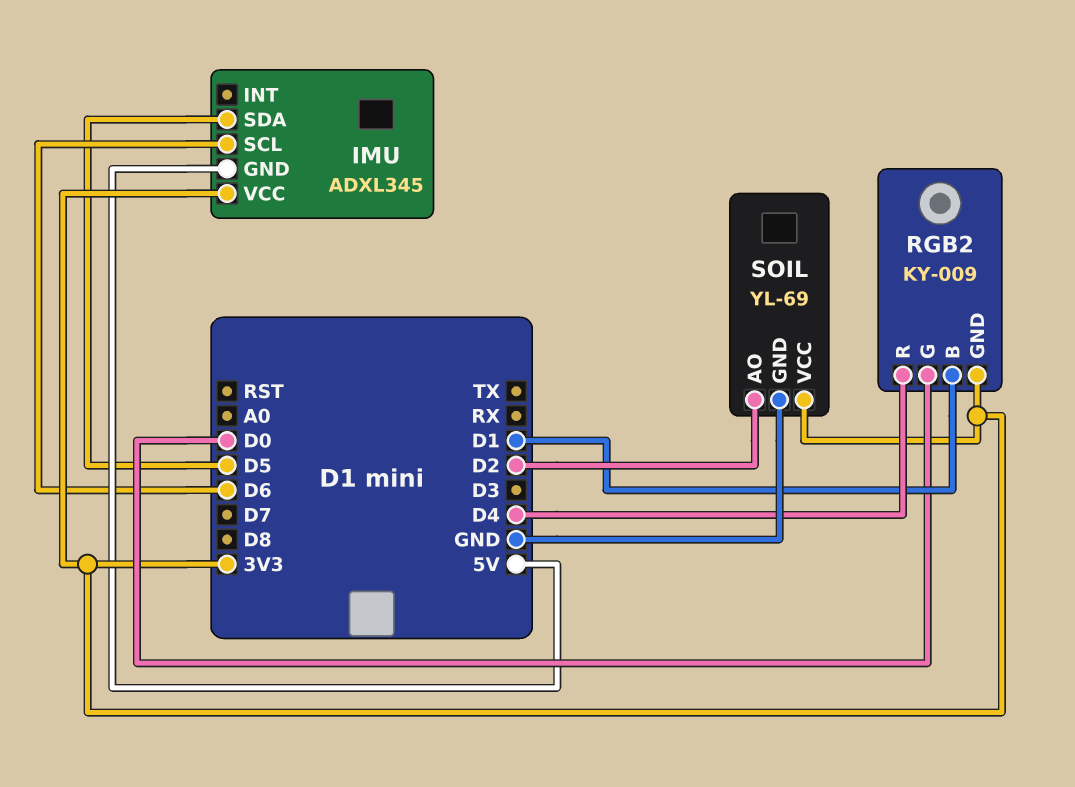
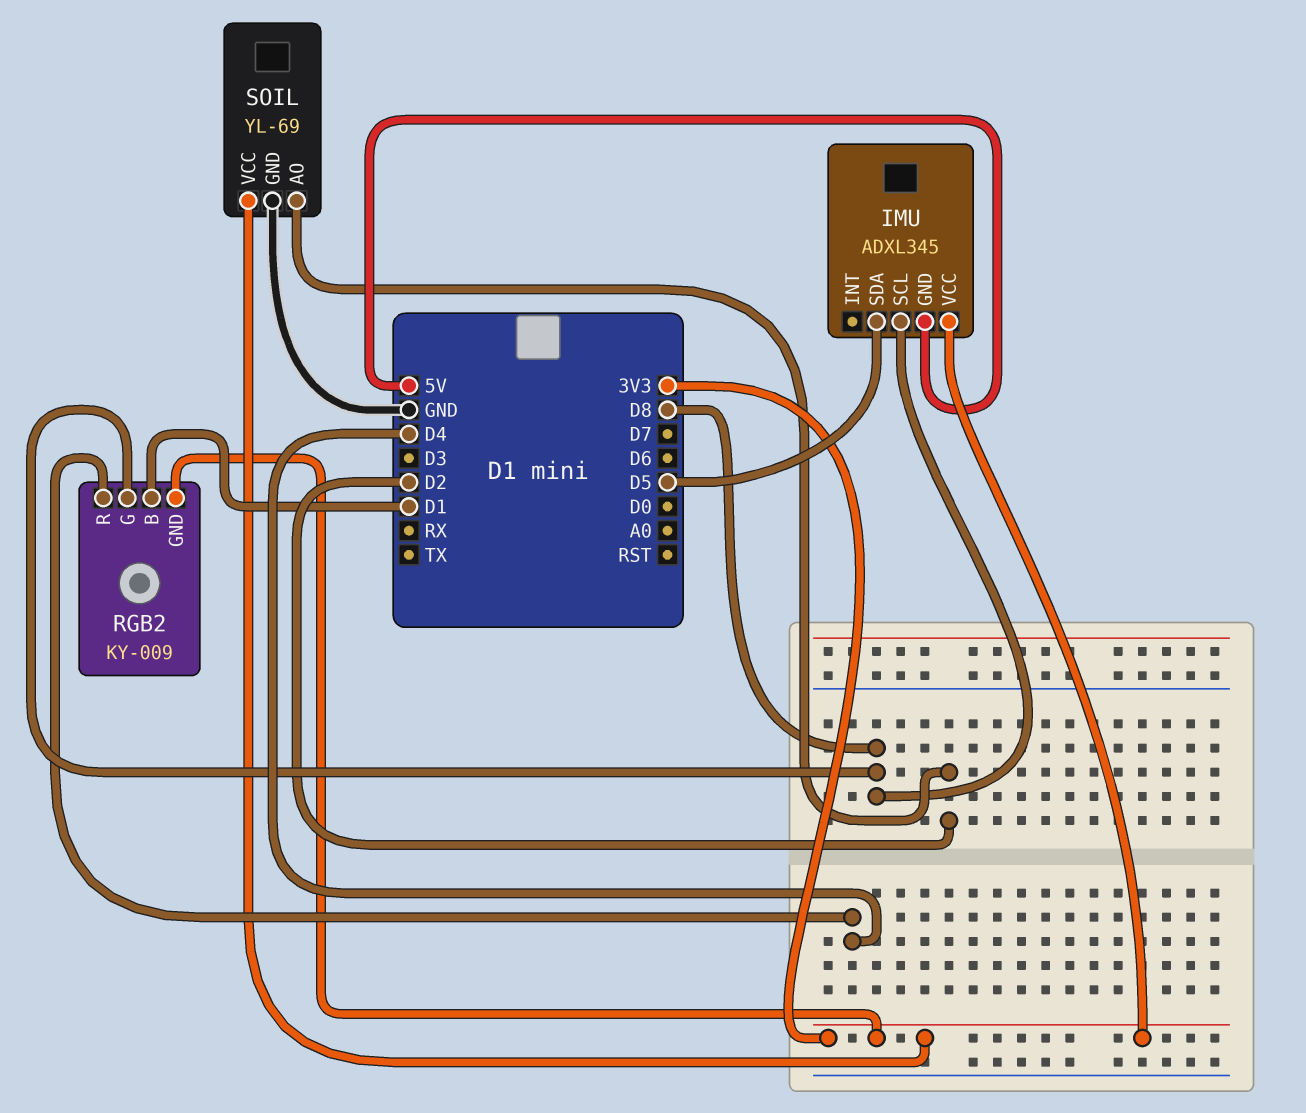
IMU pin SCL: D6 -> D8
RGB2 pin G: D0 -> D8

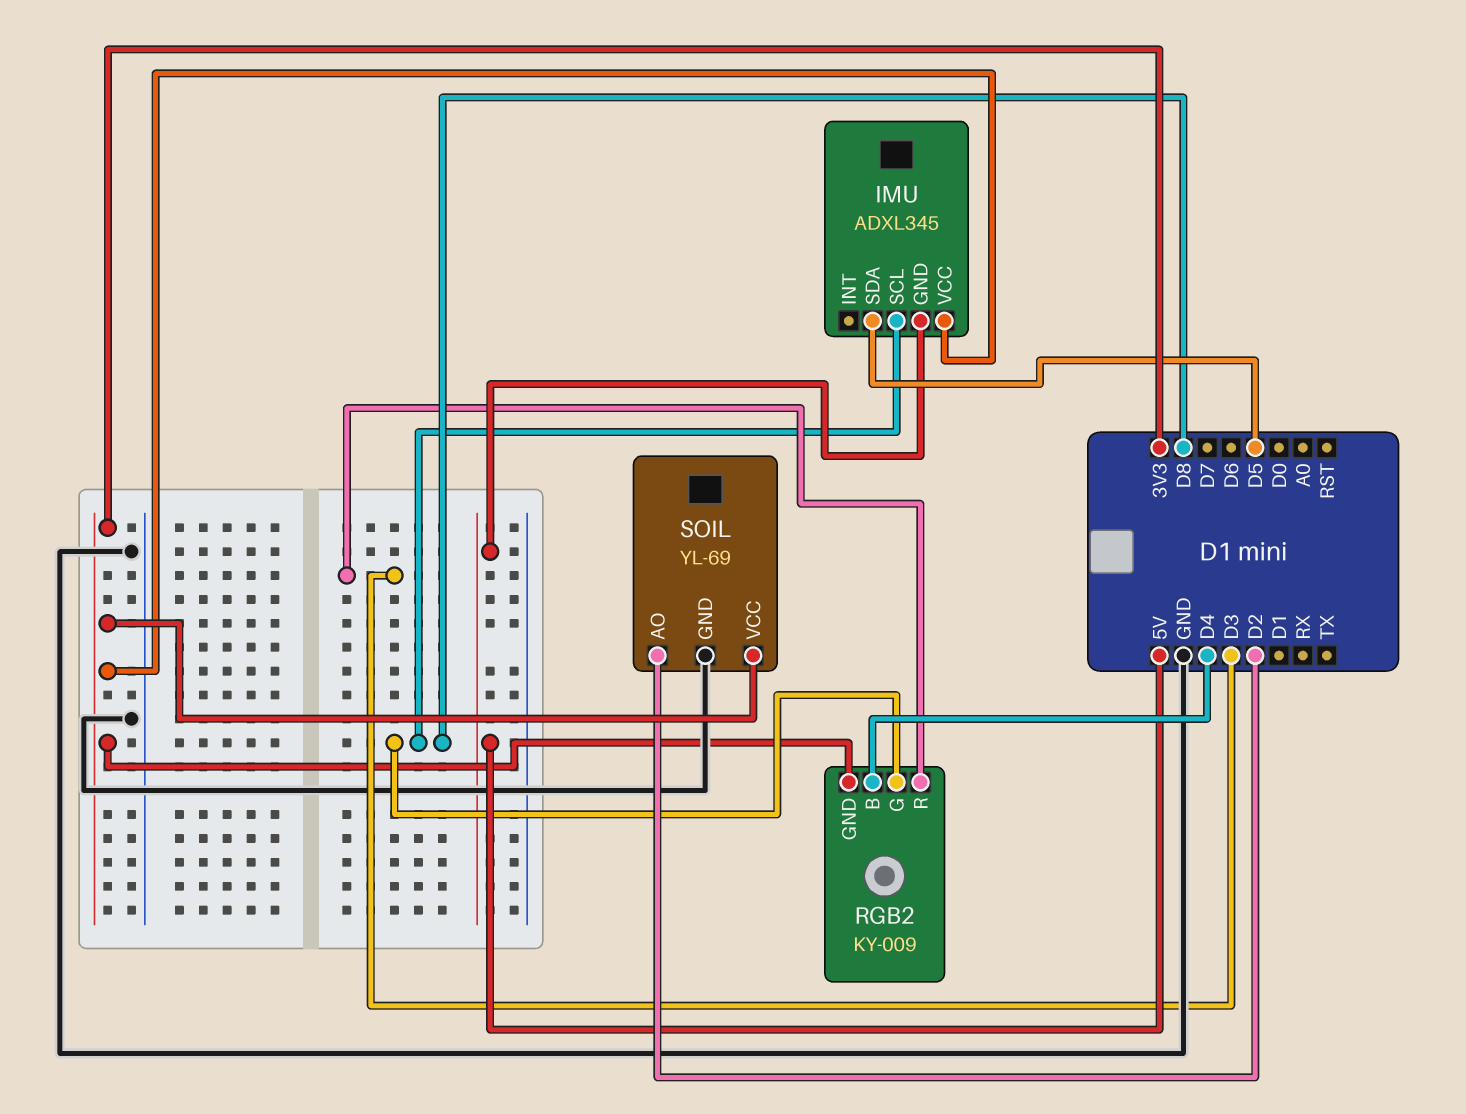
RGB2 pin B: D1 -> D4
RGB2 pin R: D4 -> D3

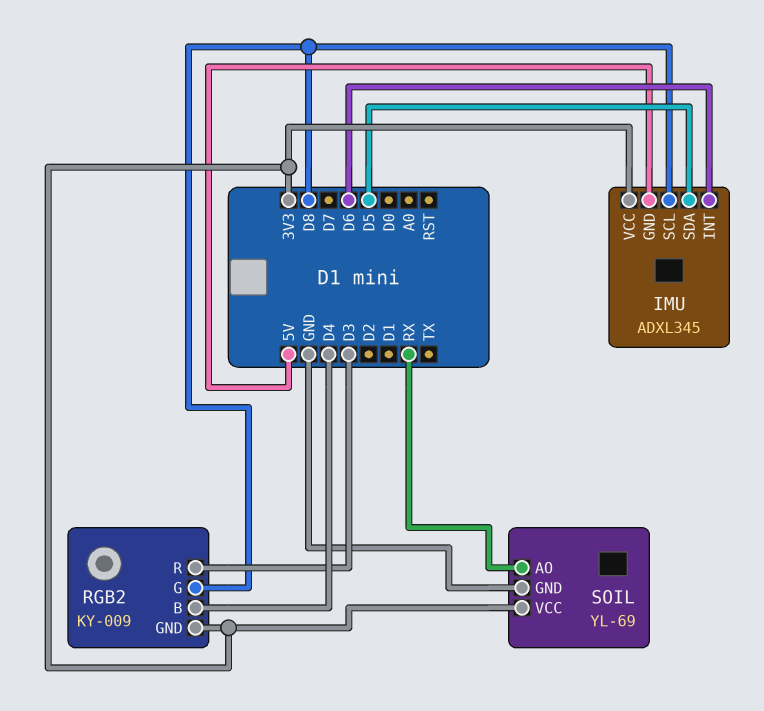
IMU pin INT: none -> D6
SOIL pin AO: D2 -> RX

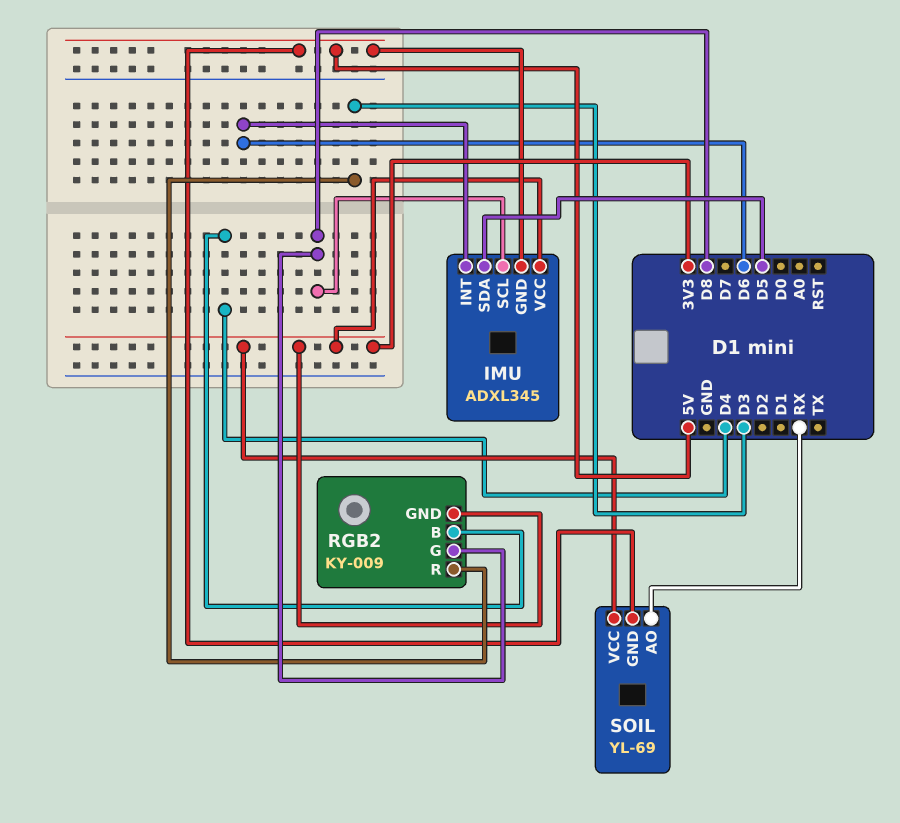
SOIL pin GND: GND -> 5V

